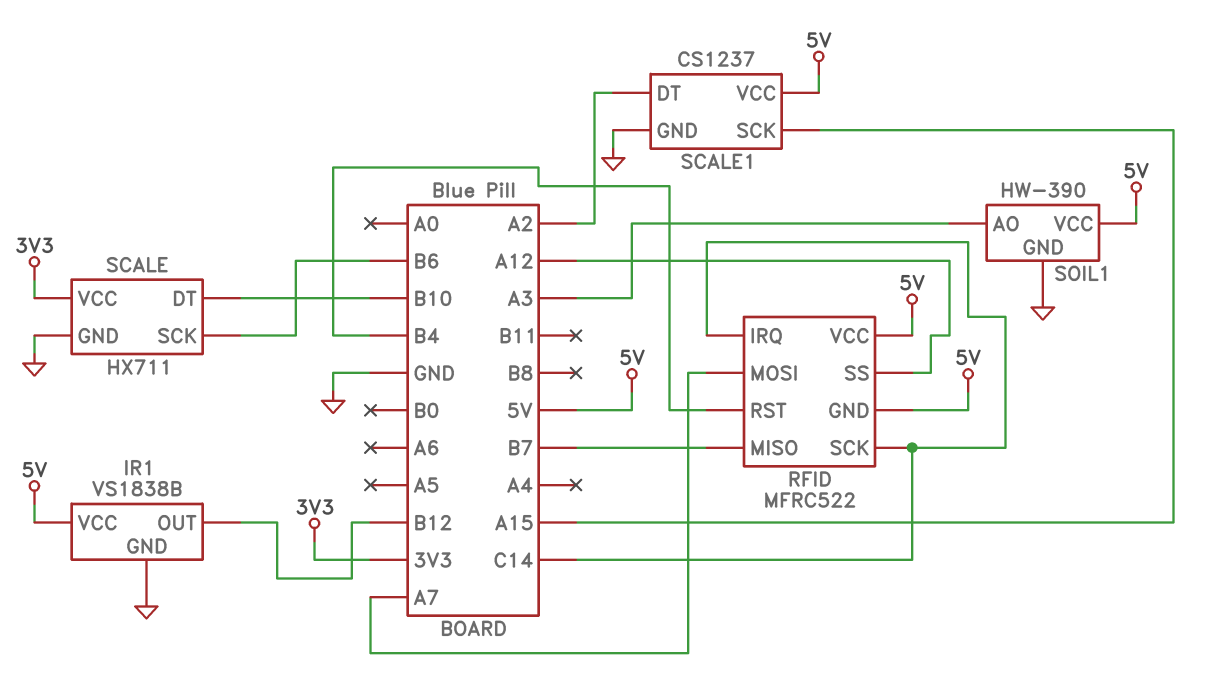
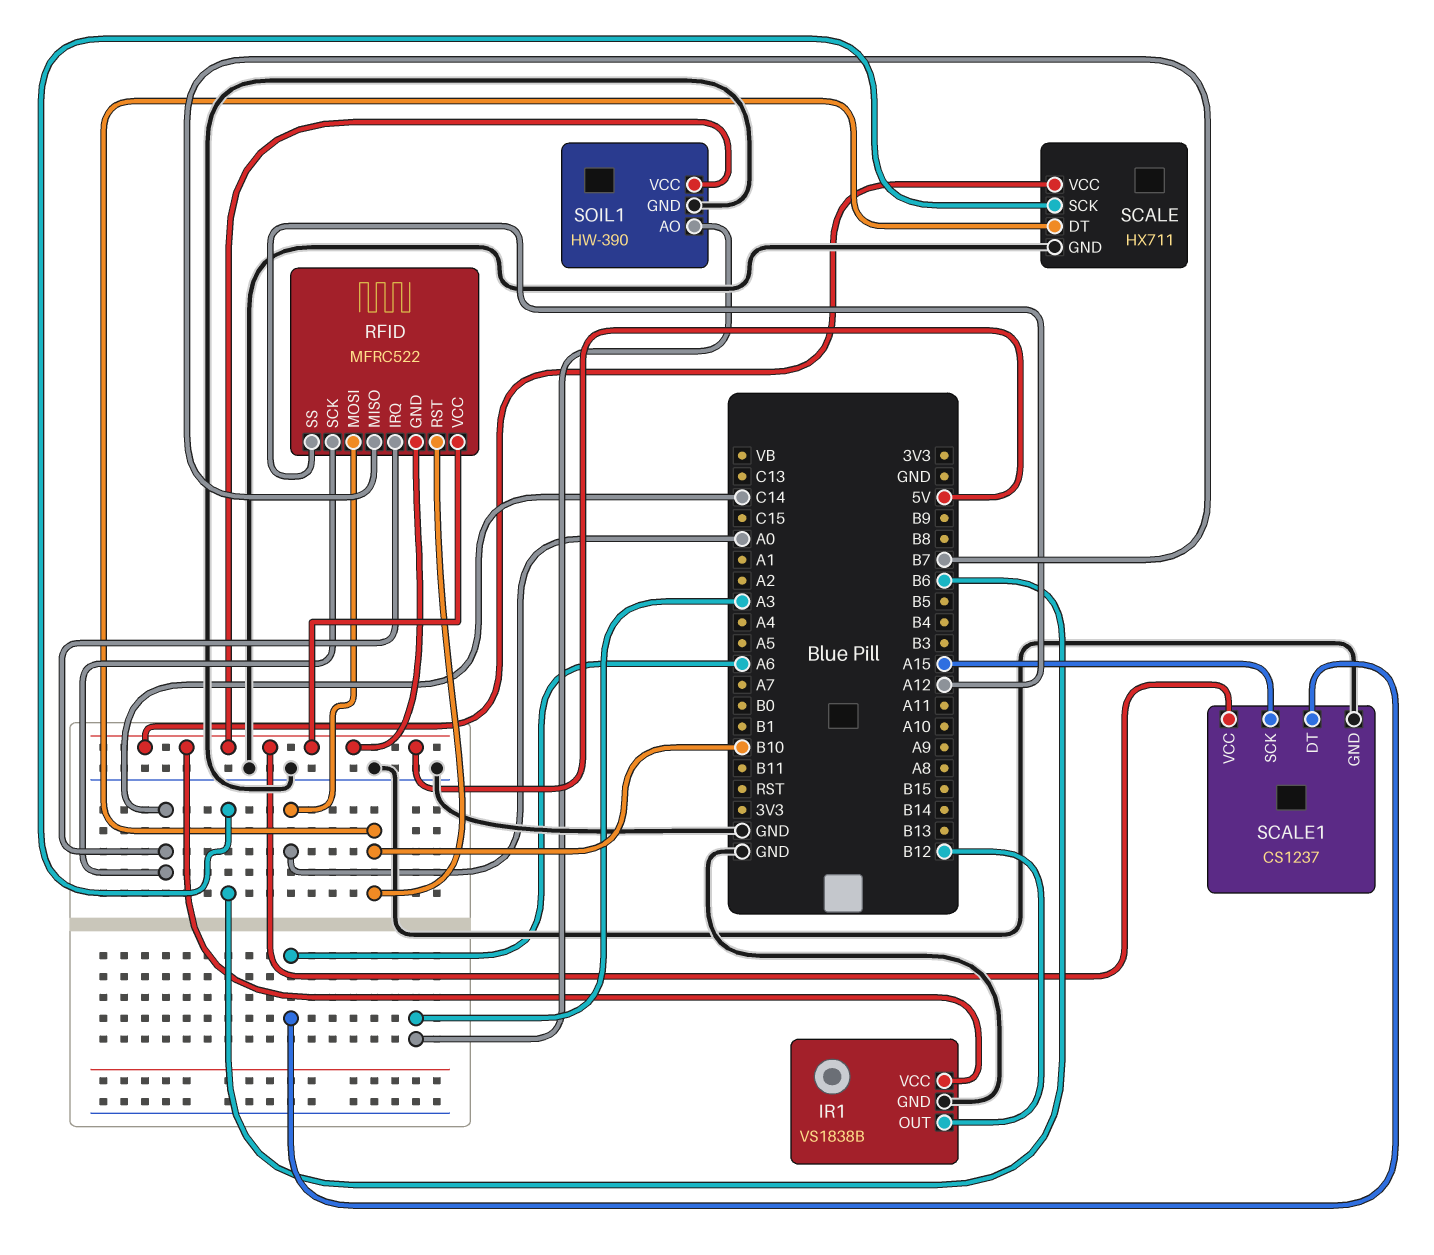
RFID pin MOSI: A7 -> A0
RFID pin RST: B4 -> B10
SCALE pin VCC: 3V3 -> 5V
SCALE1 pin DT: A2 -> A6

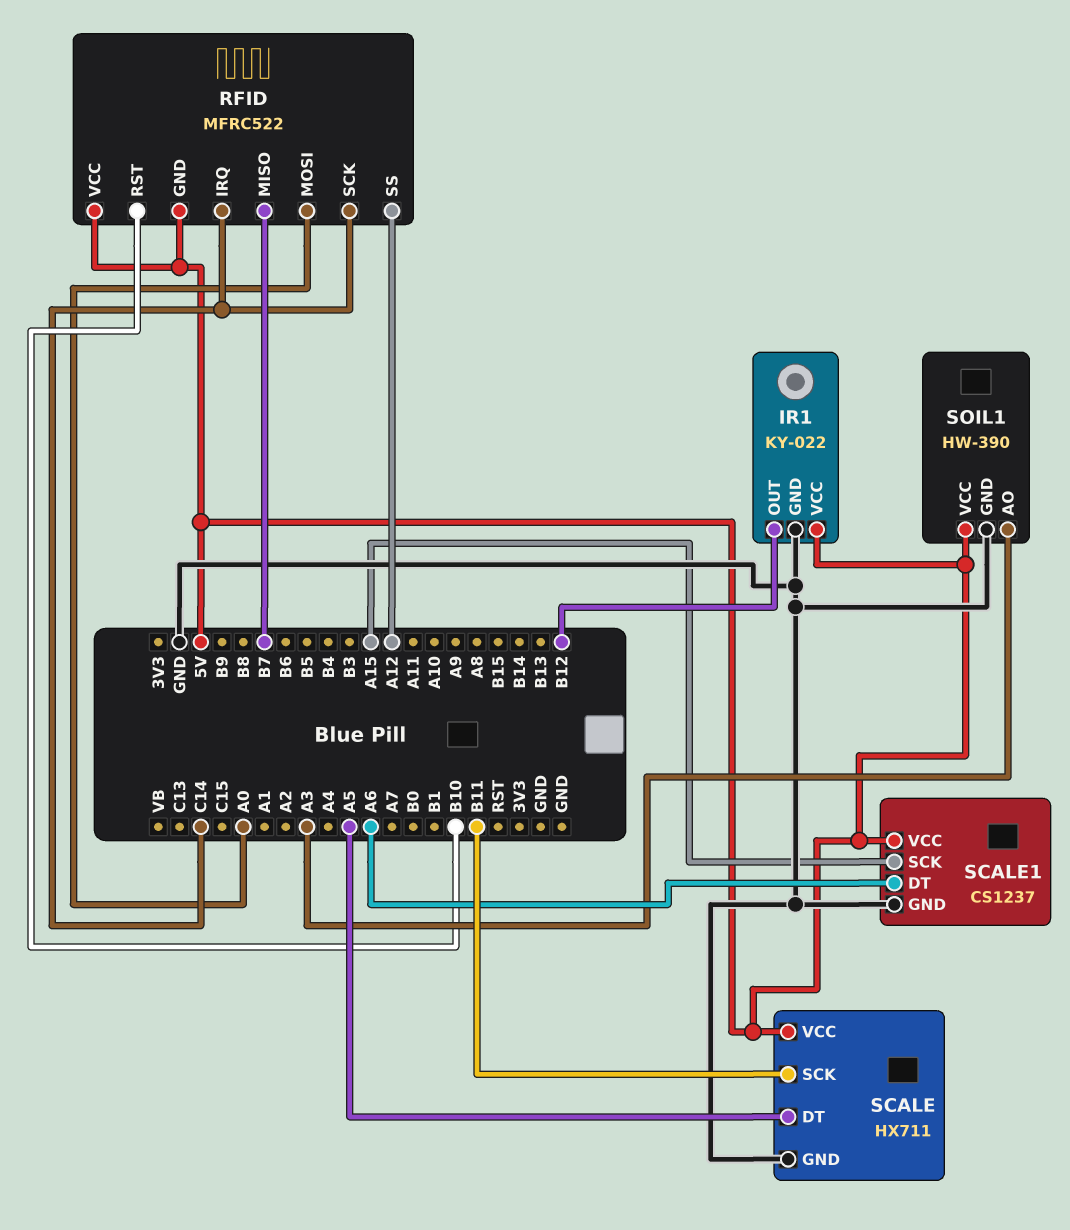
IR1: VS1838B -> KY-022
SCALE pin DT: B10 -> A5
SCALE pin SCK: B6 -> B11

